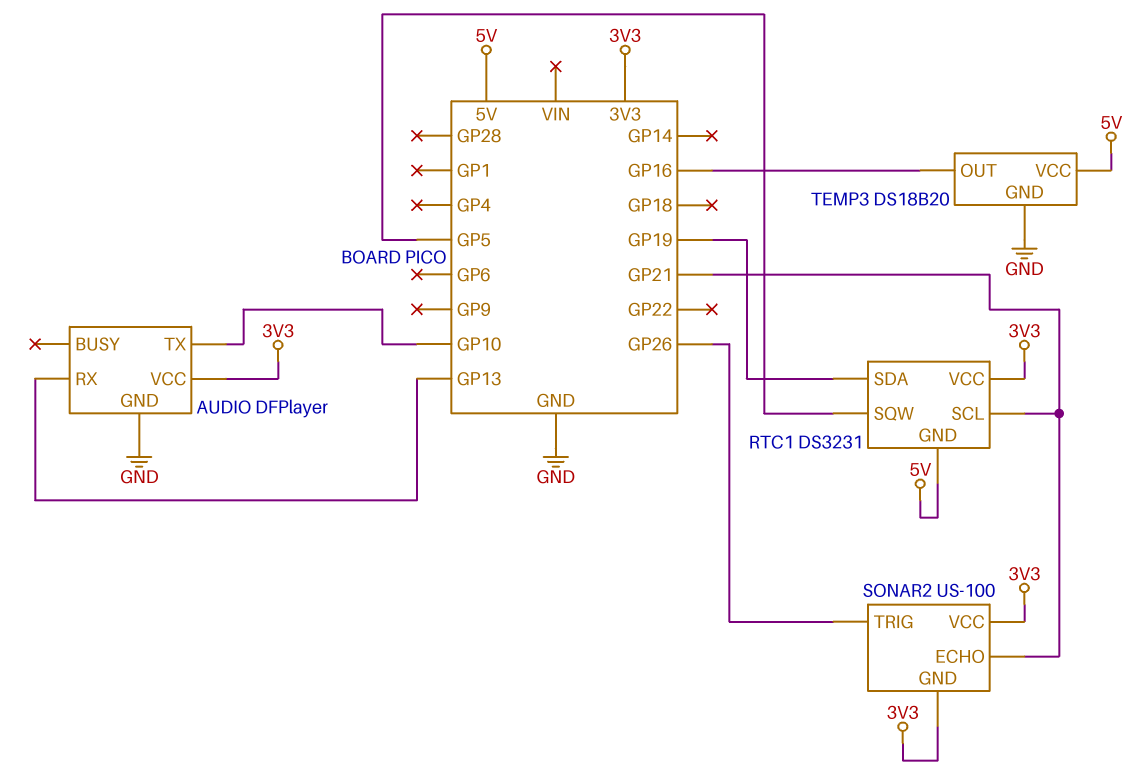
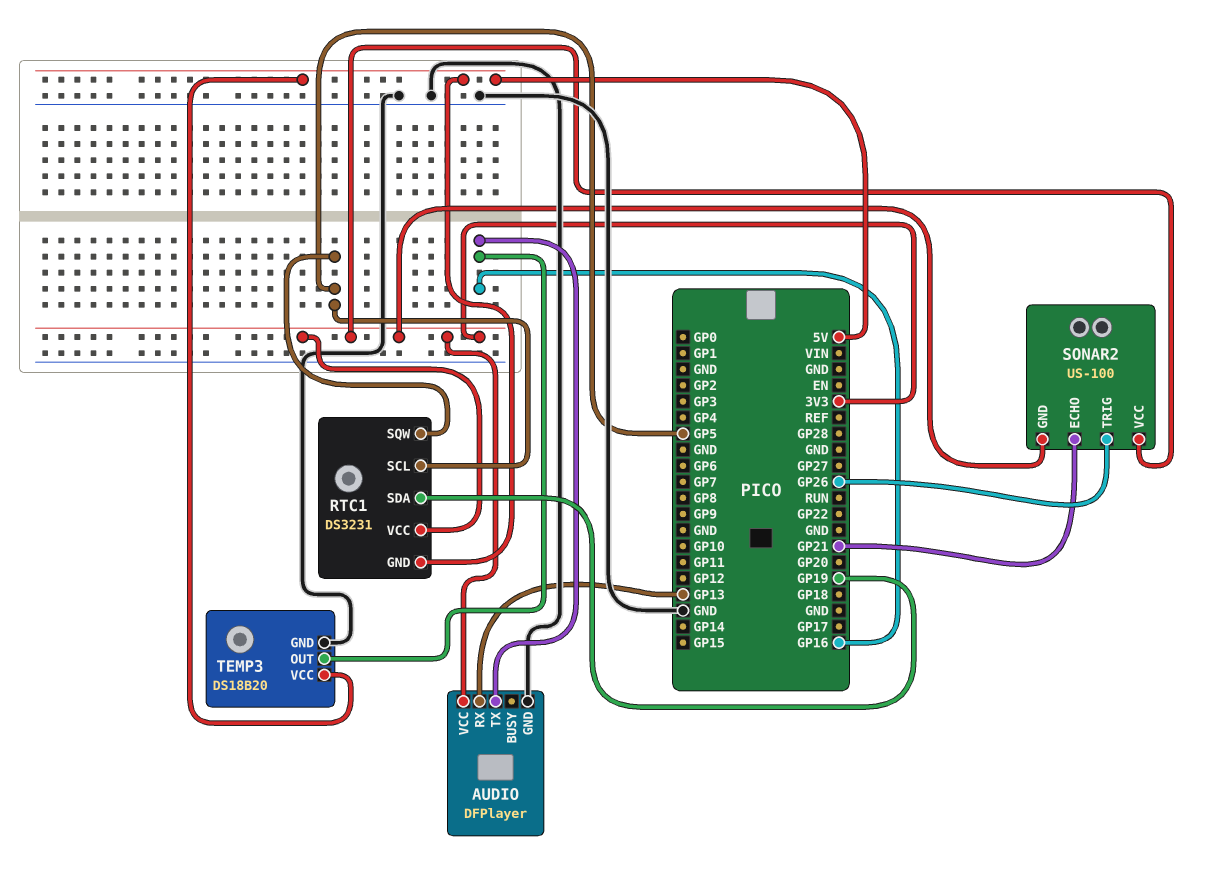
AUDIO pin TX: GP10 -> GP16
RTC1 pin SCL: GP21 -> GP5

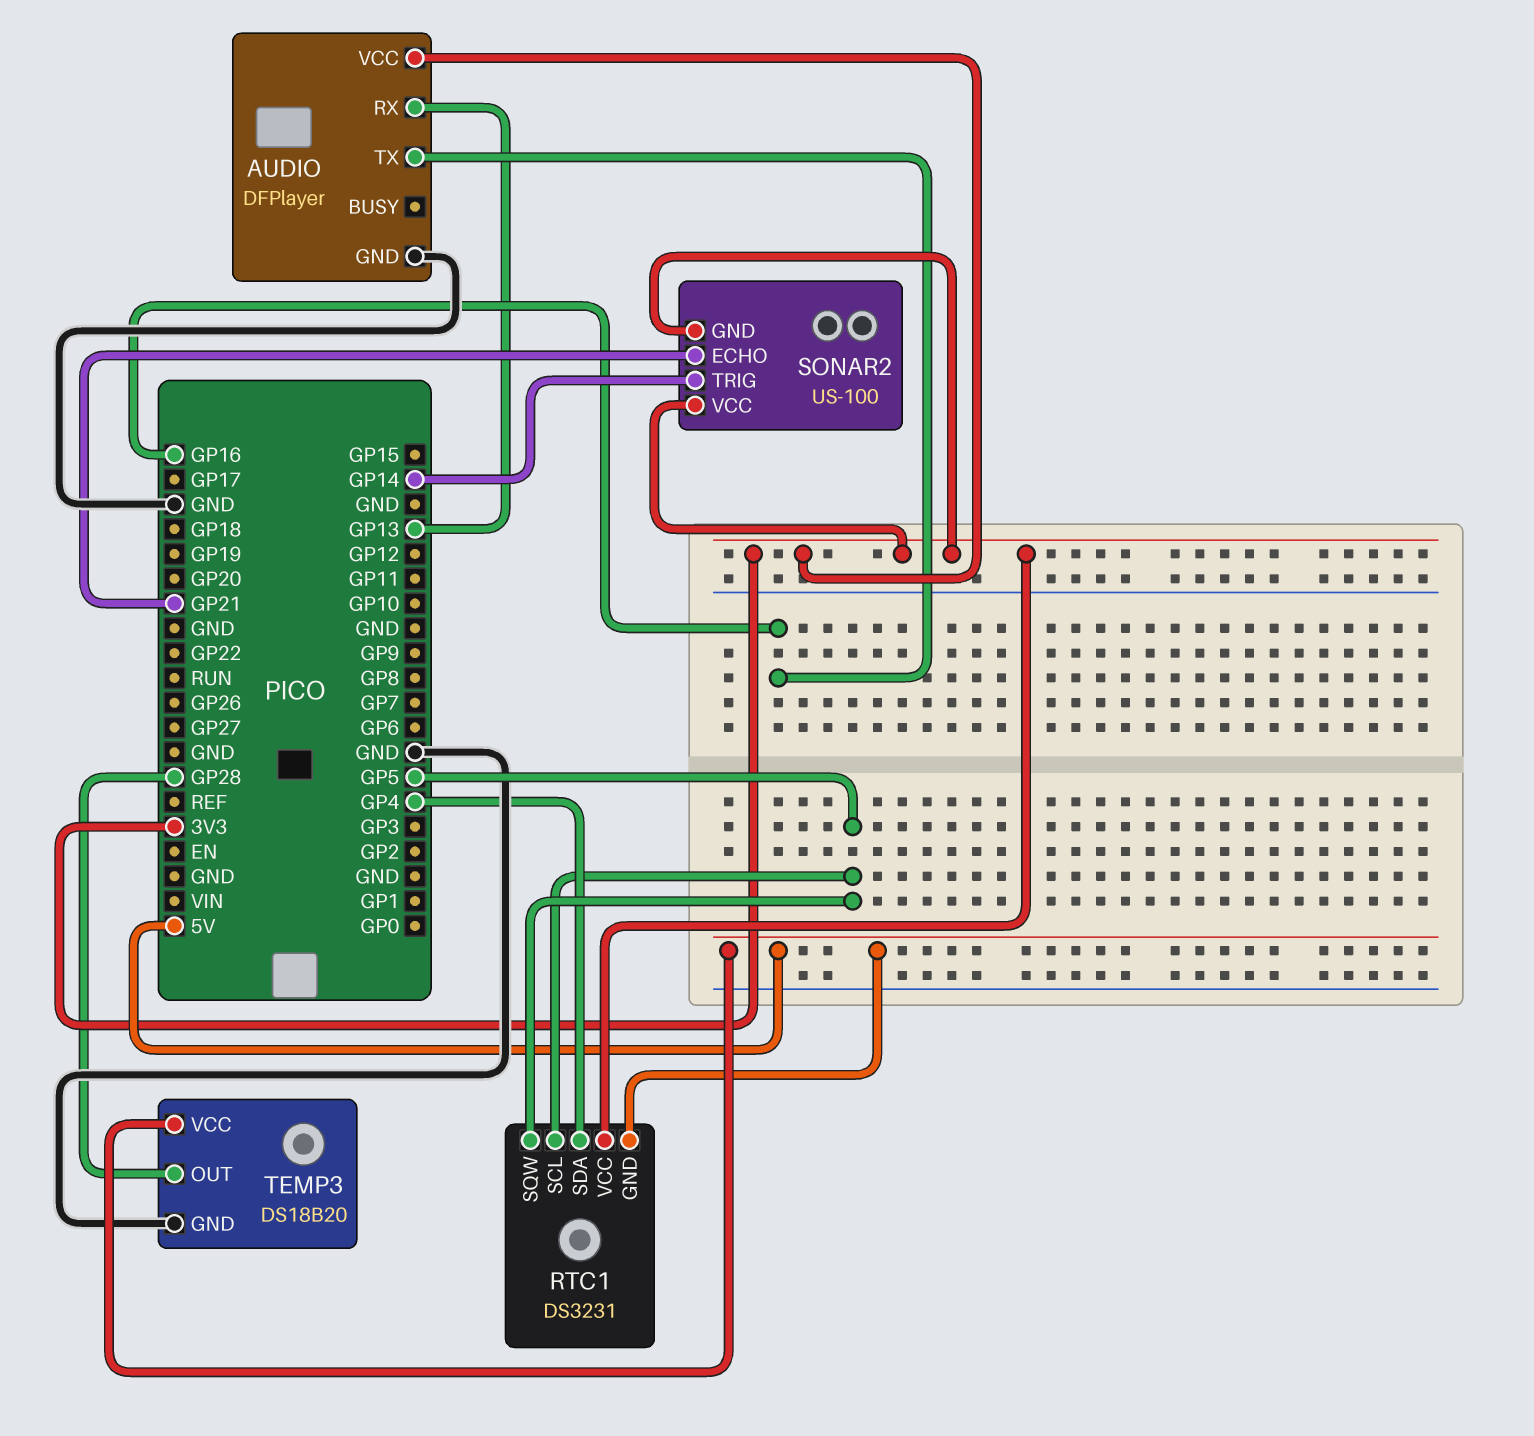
RTC1 pin SDA: GP19 -> GP4
SONAR2 pin TRIG: GP26 -> GP14
TEMP3 pin OUT: GP16 -> GP28

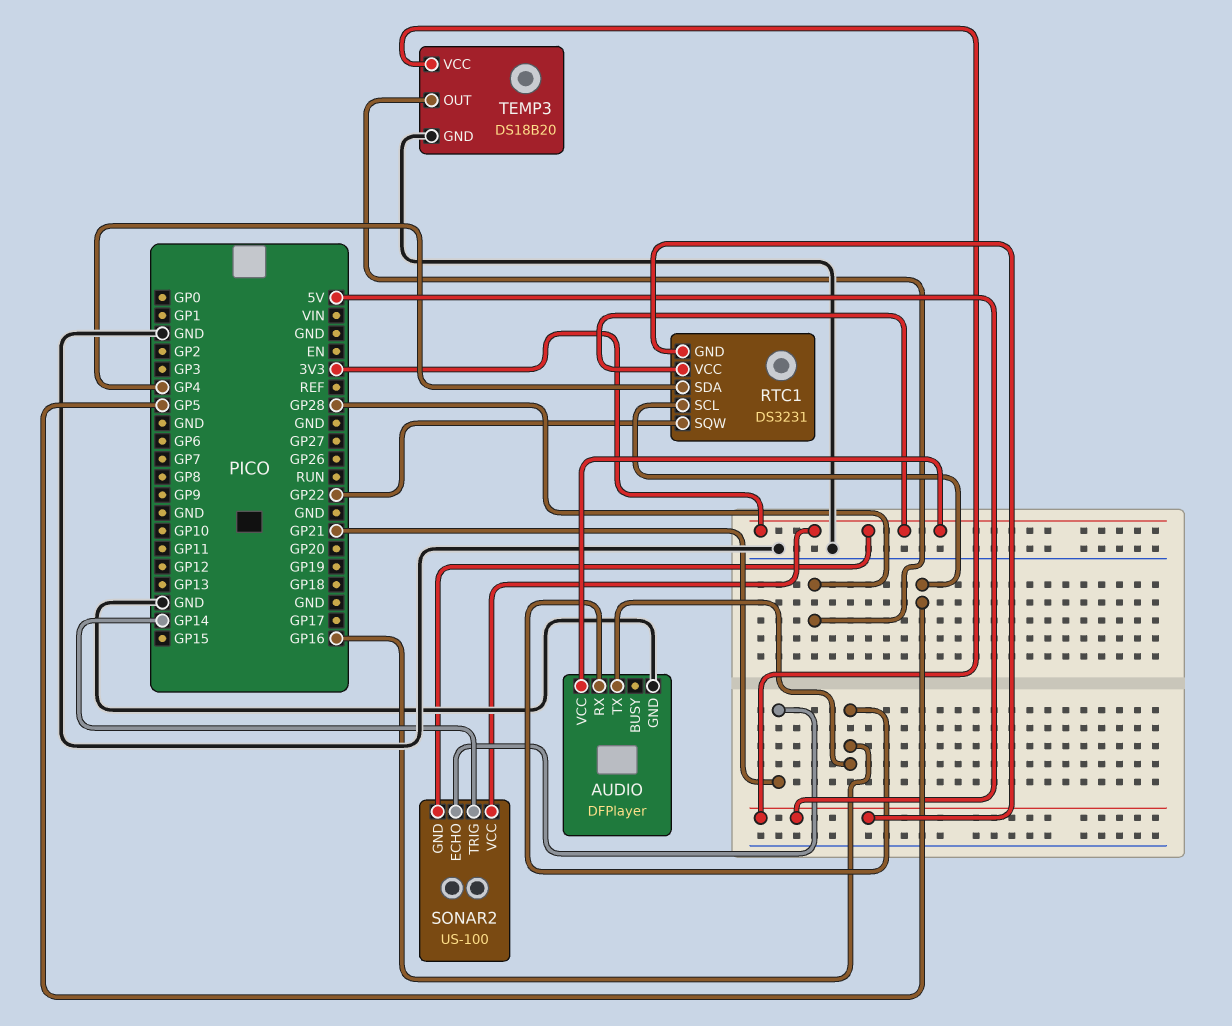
AUDIO pin RX: GP13 -> GP16
RTC1 pin SQW: GP5 -> GP22

